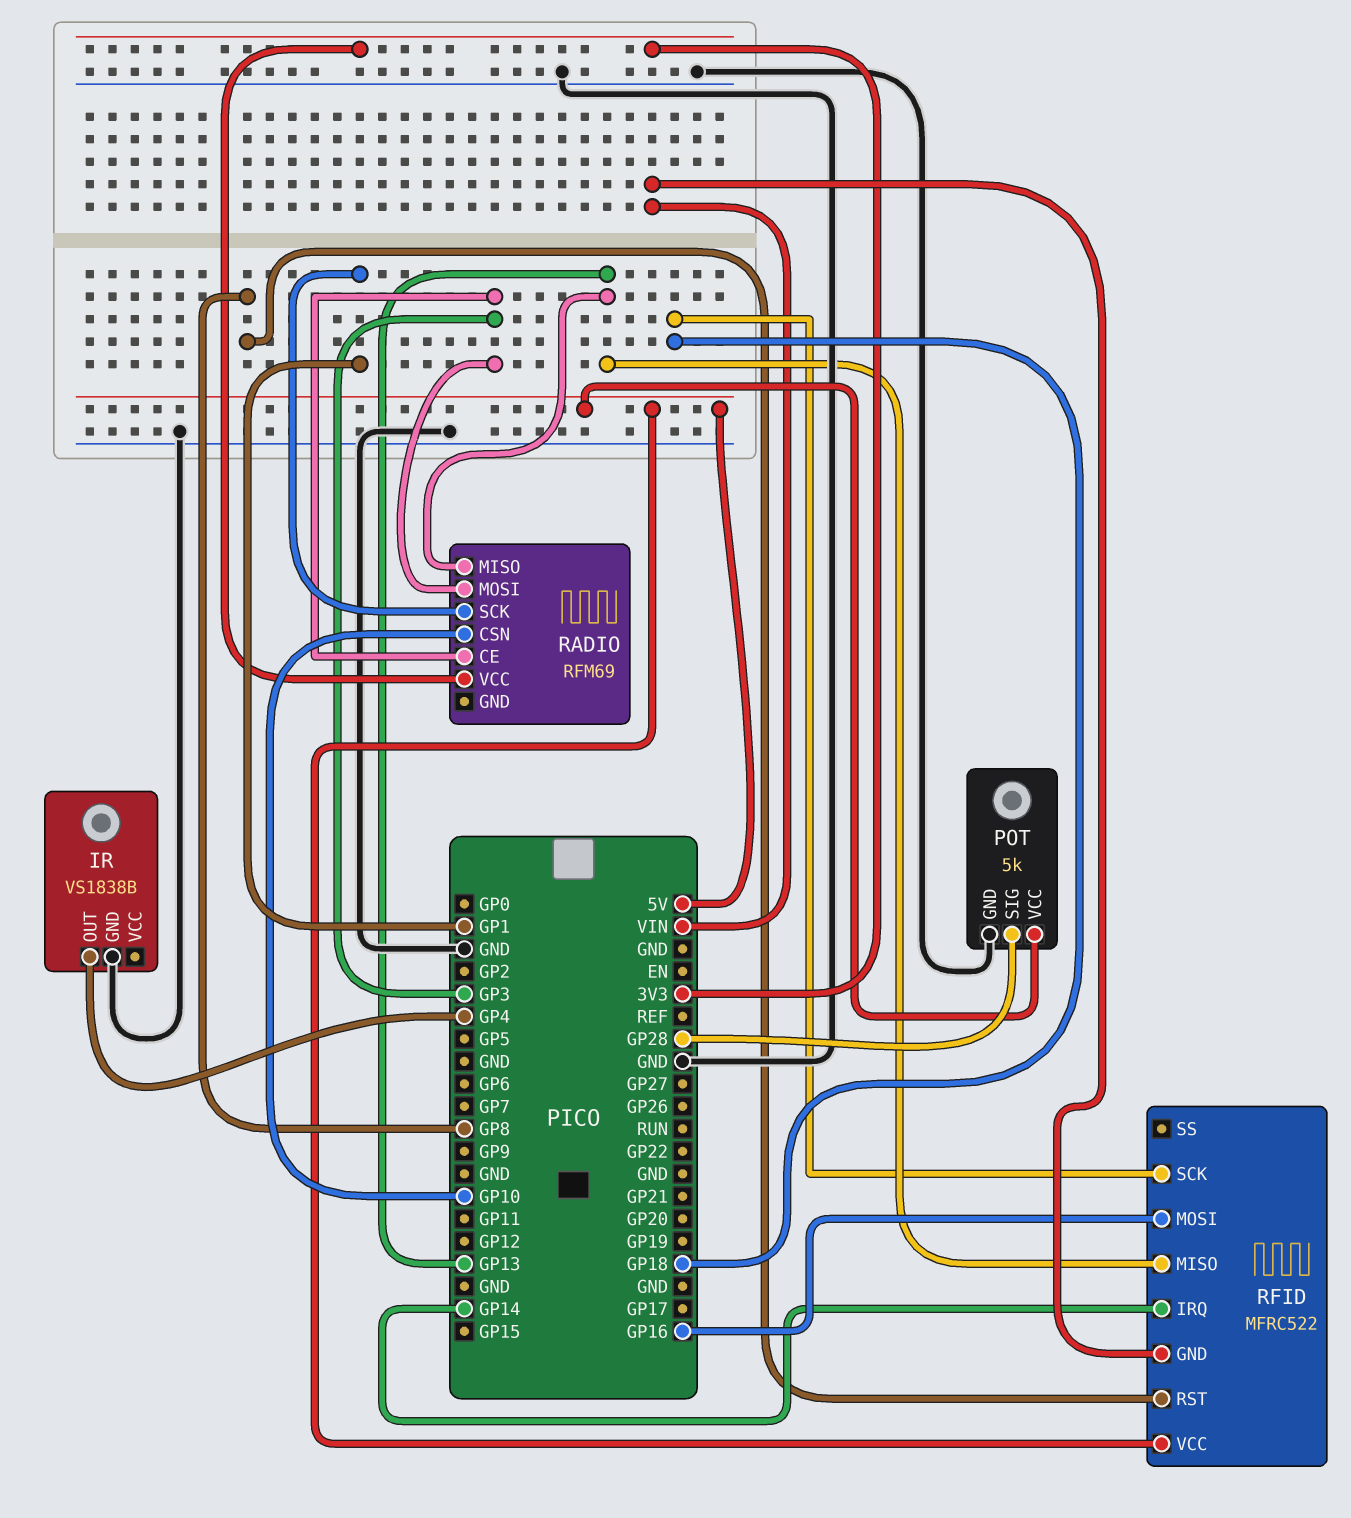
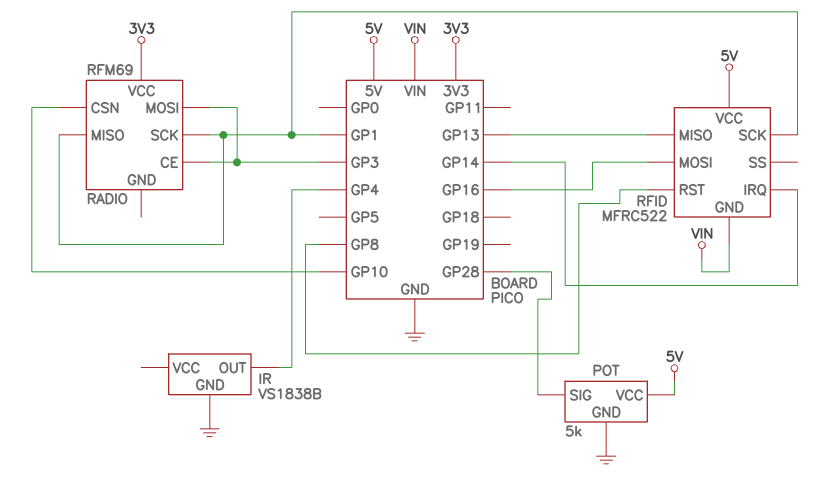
RADIO pin MISO: GP13 -> GP1
RFID pin SCK: GP18 -> GP1

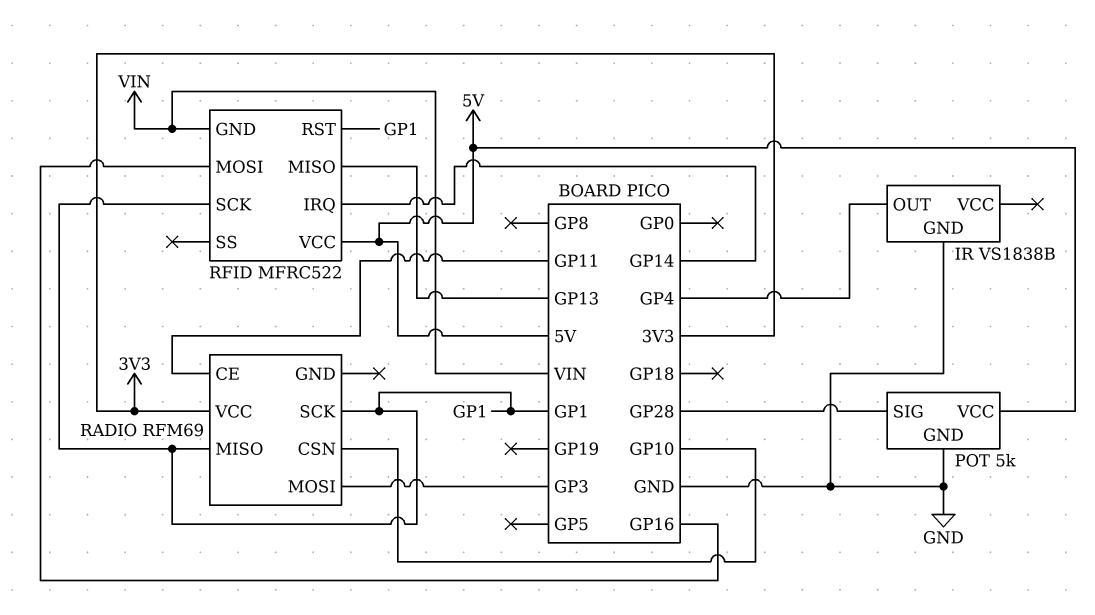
RADIO pin CE: GP3 -> GP11
RFID pin RST: GP8 -> GP1

